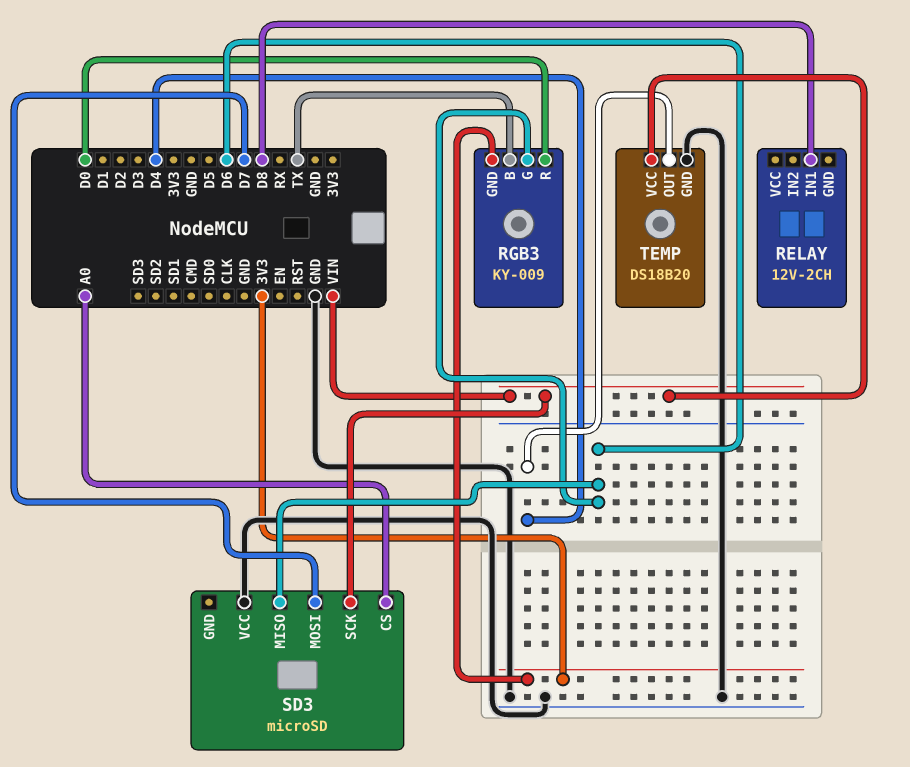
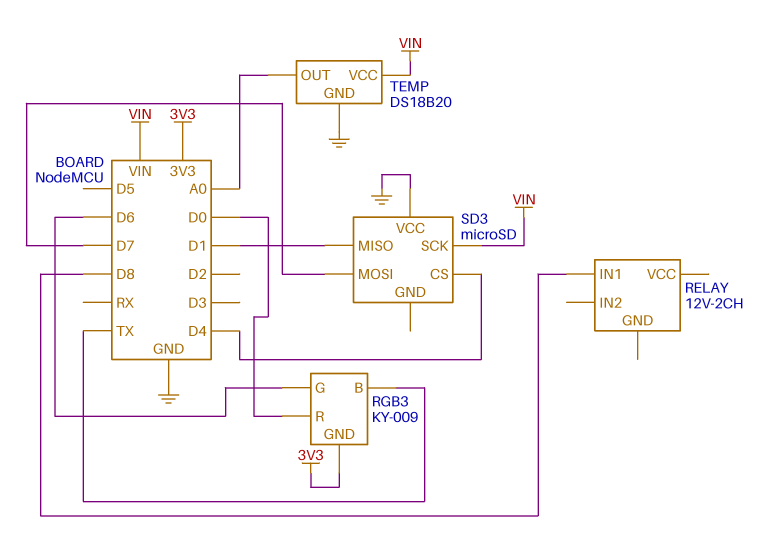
SD3 pin CS: A0 -> D4
SD3 pin MISO: D6 -> D1
TEMP pin OUT: D4 -> A0

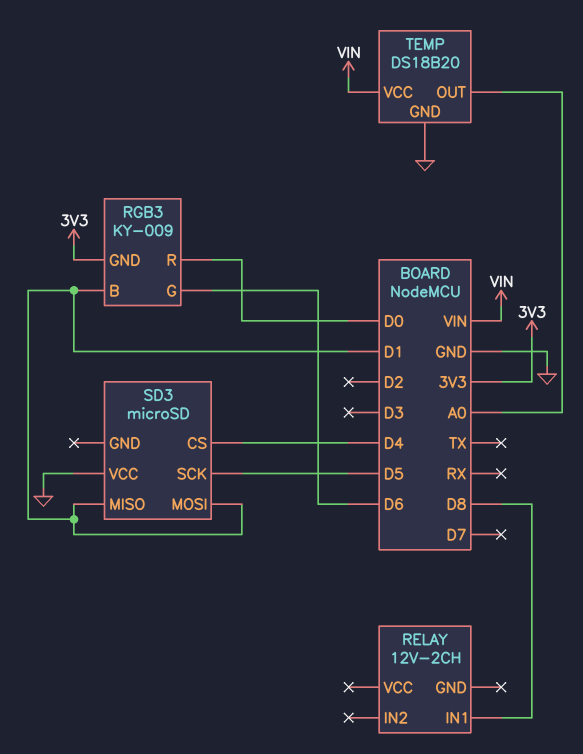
RGB3 pin B: TX -> D1
SD3 pin MOSI: D7 -> D1
SD3 pin SCK: VIN -> D5

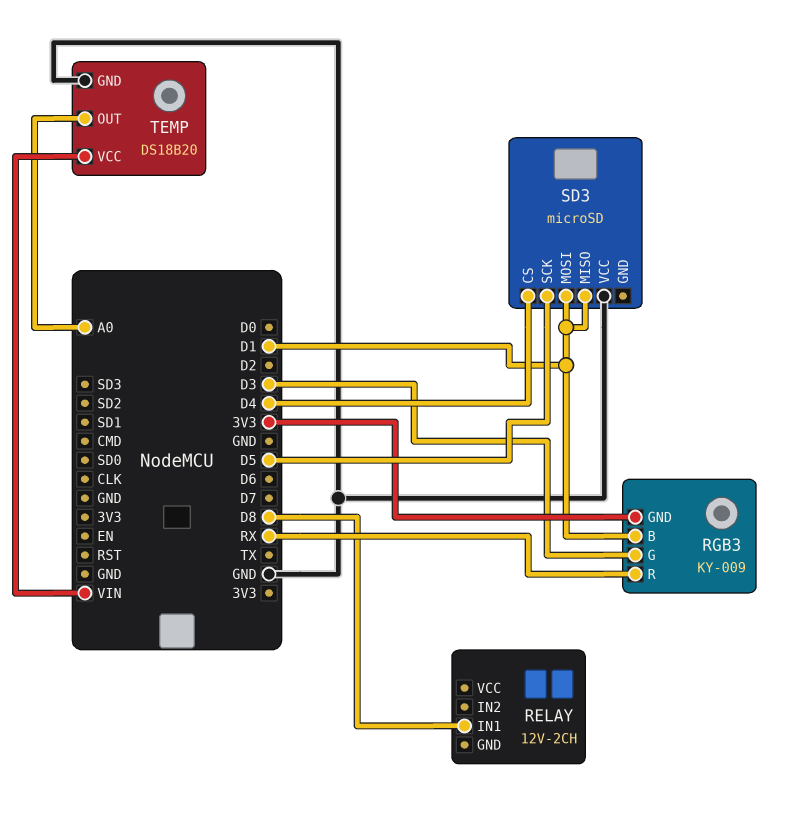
RGB3 pin G: D6 -> D3
RGB3 pin R: D0 -> RX

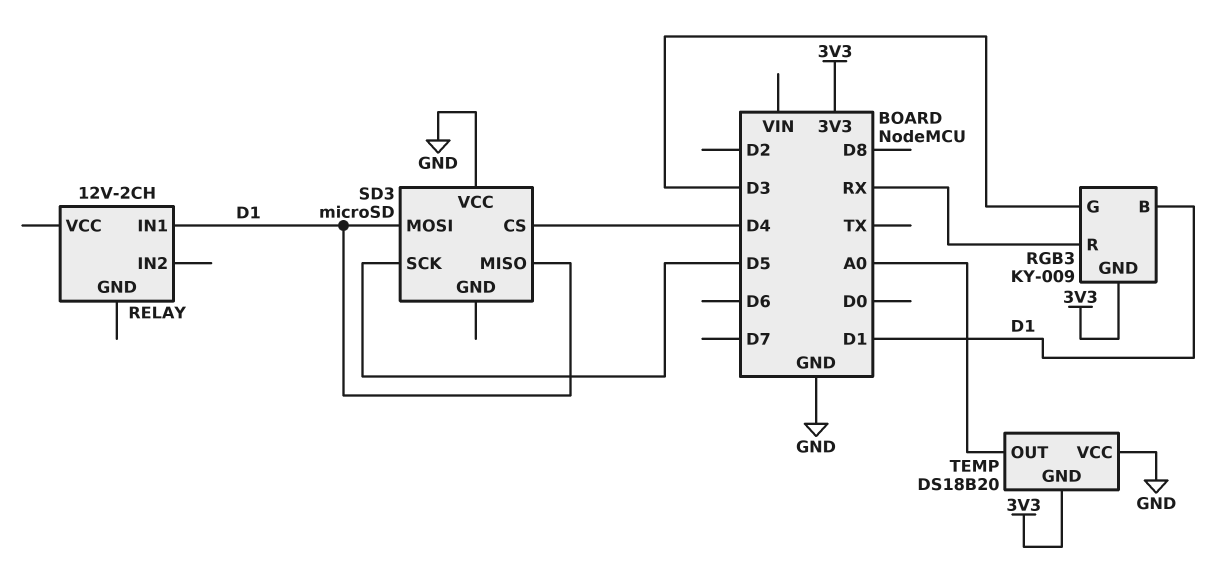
RELAY pin IN1: D8 -> D1
TEMP pin GND: GND -> 3V3
TEMP pin VCC: VIN -> GND

